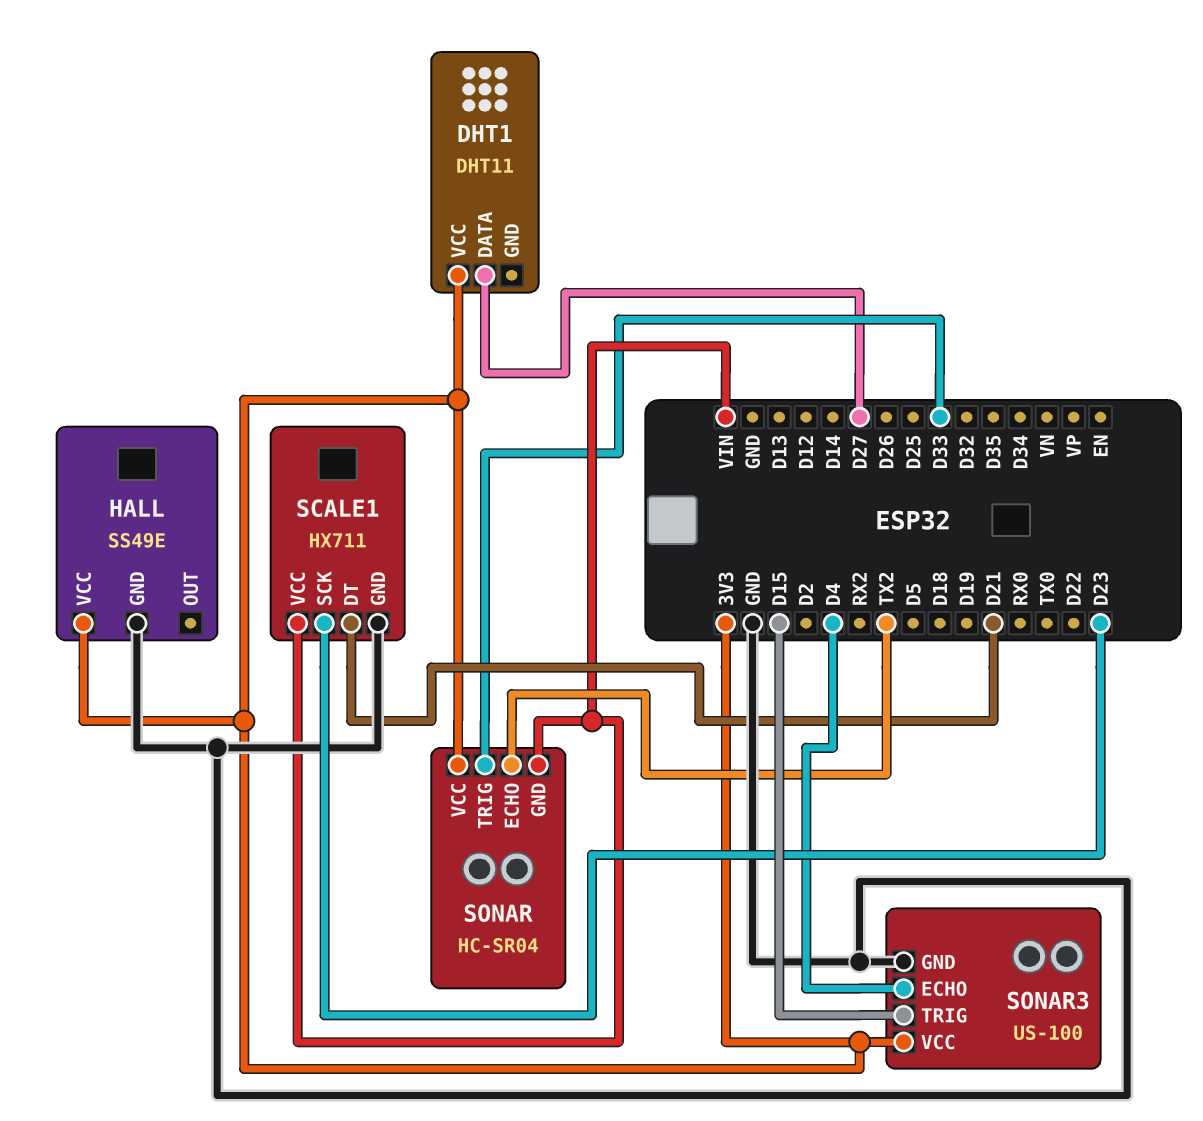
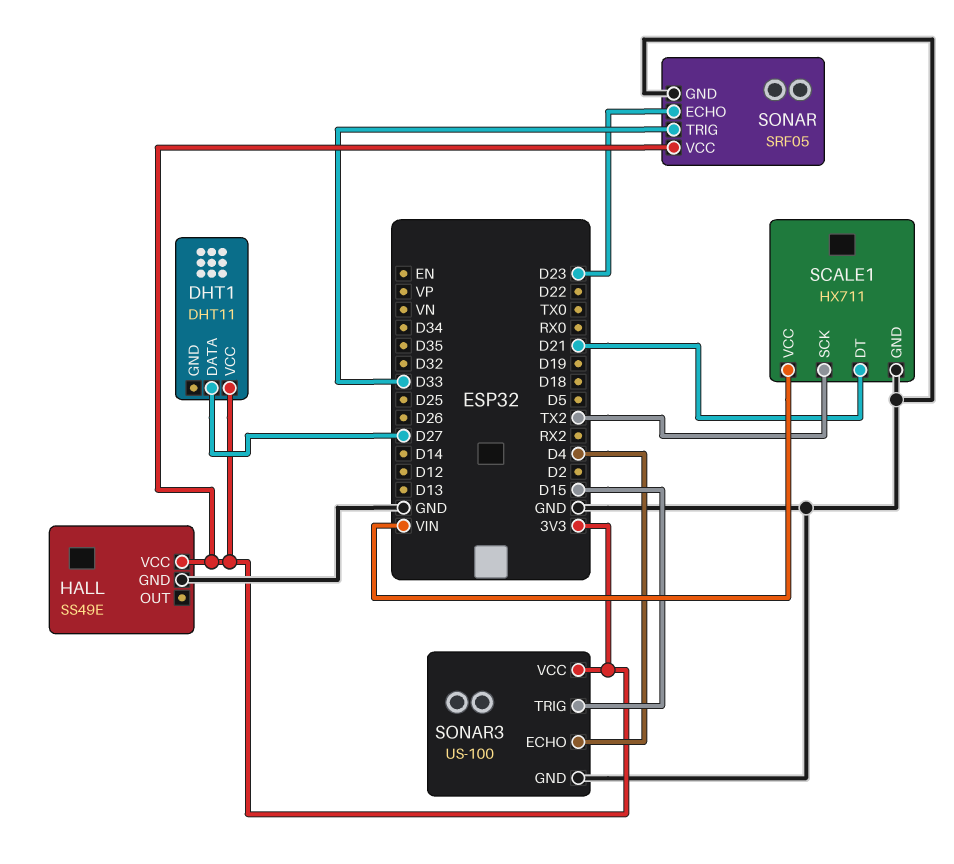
SCALE1 pin SCK: D23 -> TX2
SONAR: HC-SR04 -> SRF05
SONAR pin ECHO: TX2 -> D23
SONAR pin GND: VIN -> GND

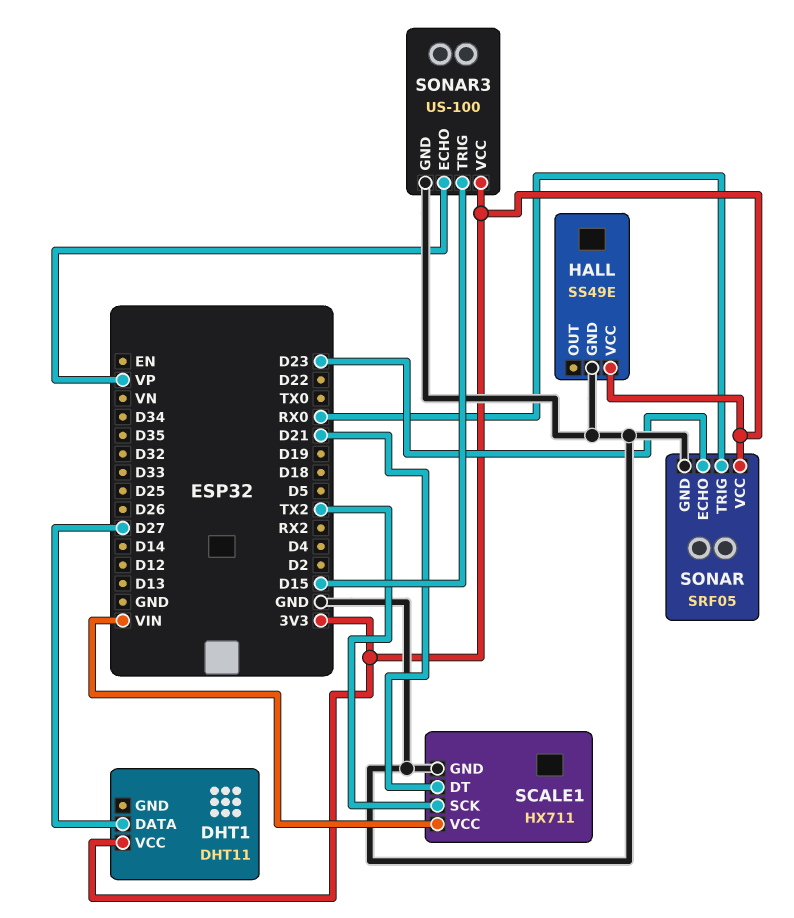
SONAR pin TRIG: D33 -> RX0
SONAR3 pin ECHO: D4 -> VP

